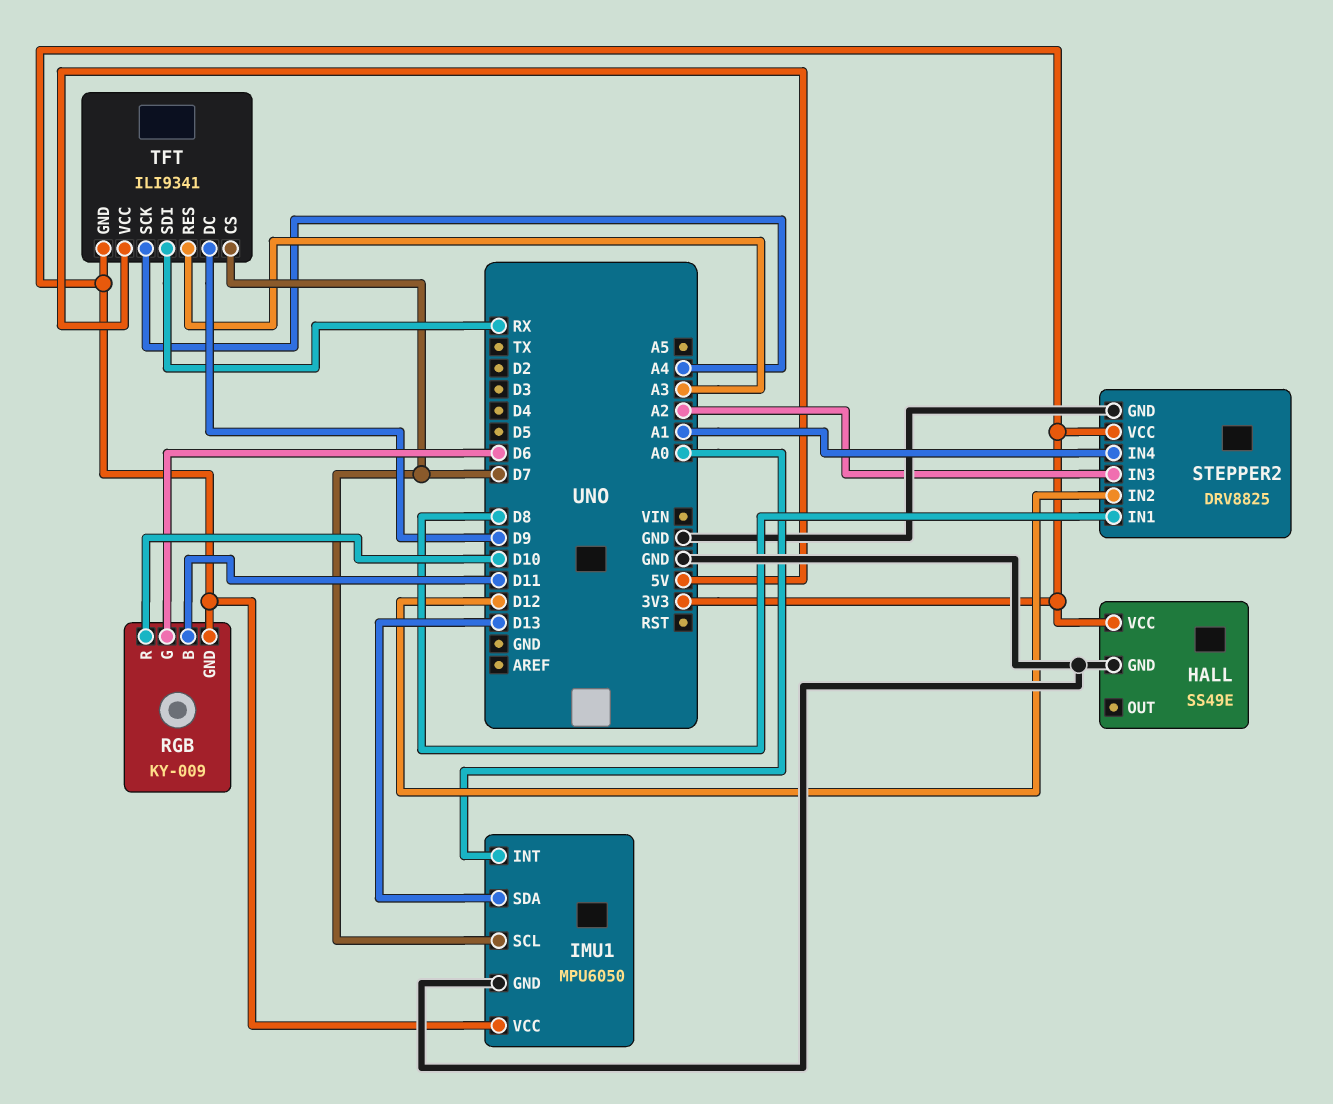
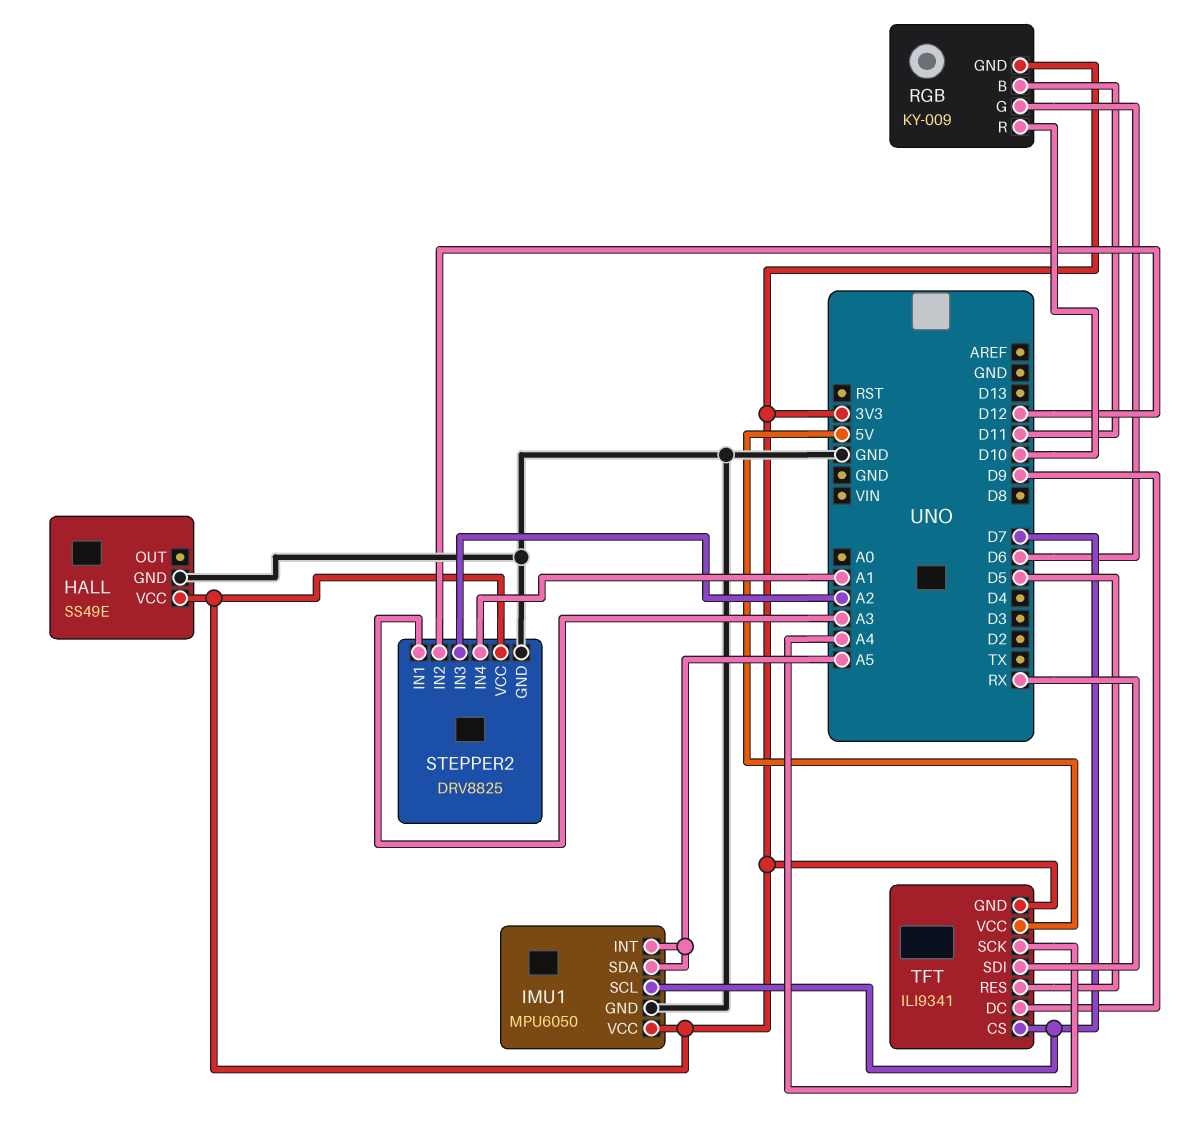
IMU1 pin INT: A0 -> A5
IMU1 pin SDA: D13 -> A5
STEPPER2 pin IN1: D8 -> A3
TFT pin RES: A3 -> D5

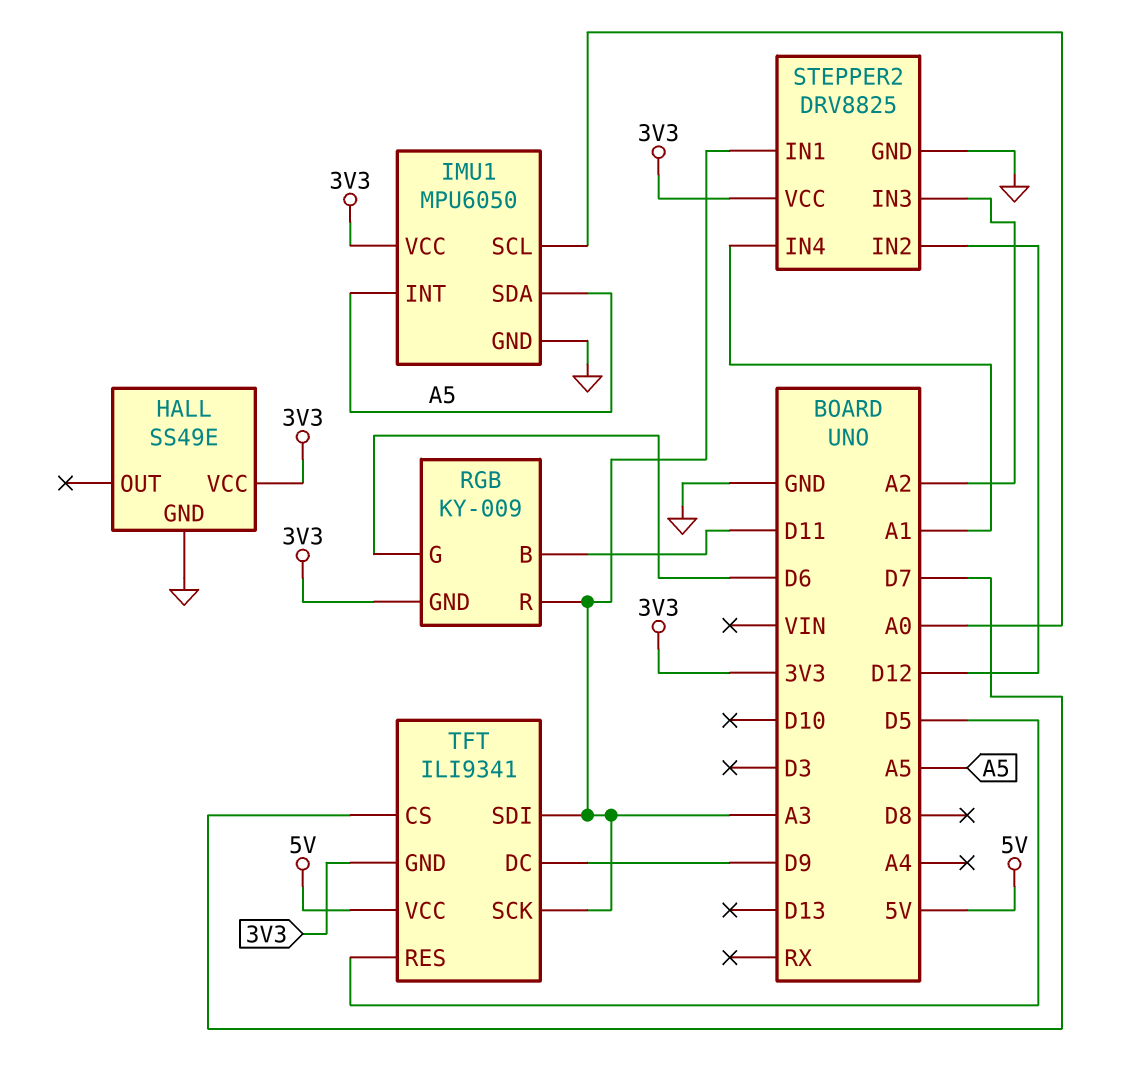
IMU1 pin SCL: D7 -> A0
RGB pin R: D10 -> A3
TFT pin SCK: A4 -> A3
TFT pin SDI: RX -> A3

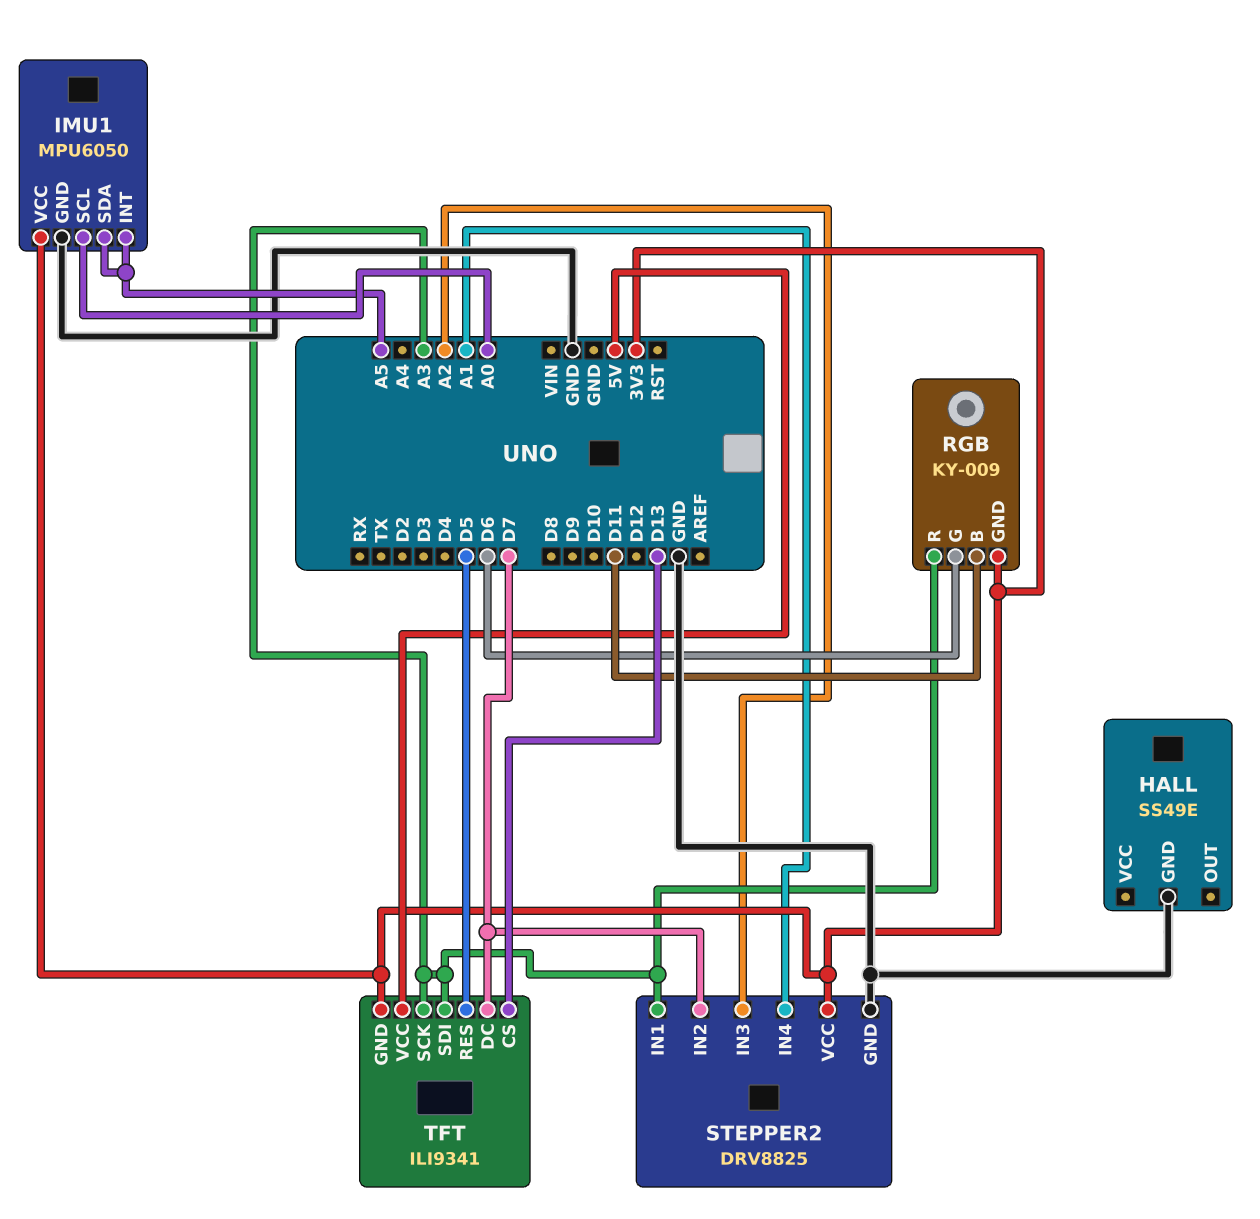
HALL pin VCC: 3V3 -> none
STEPPER2 pin IN2: D12 -> D7
TFT pin CS: D7 -> D13
TFT pin DC: D9 -> D7

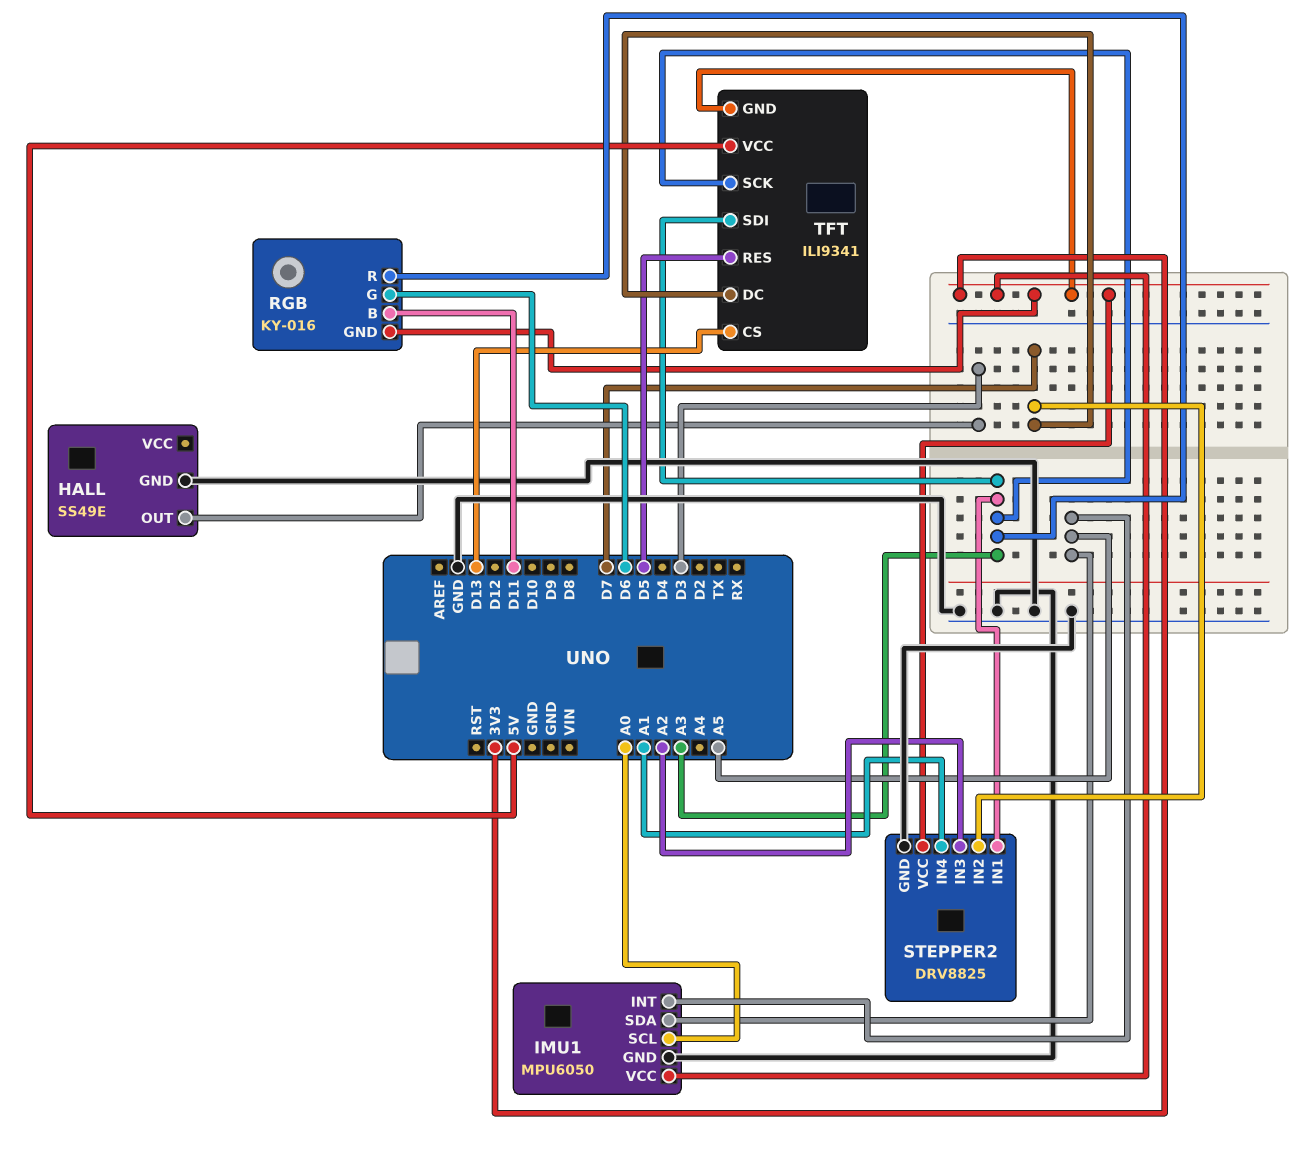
HALL pin OUT: none -> D3
RGB: KY-009 -> KY-016

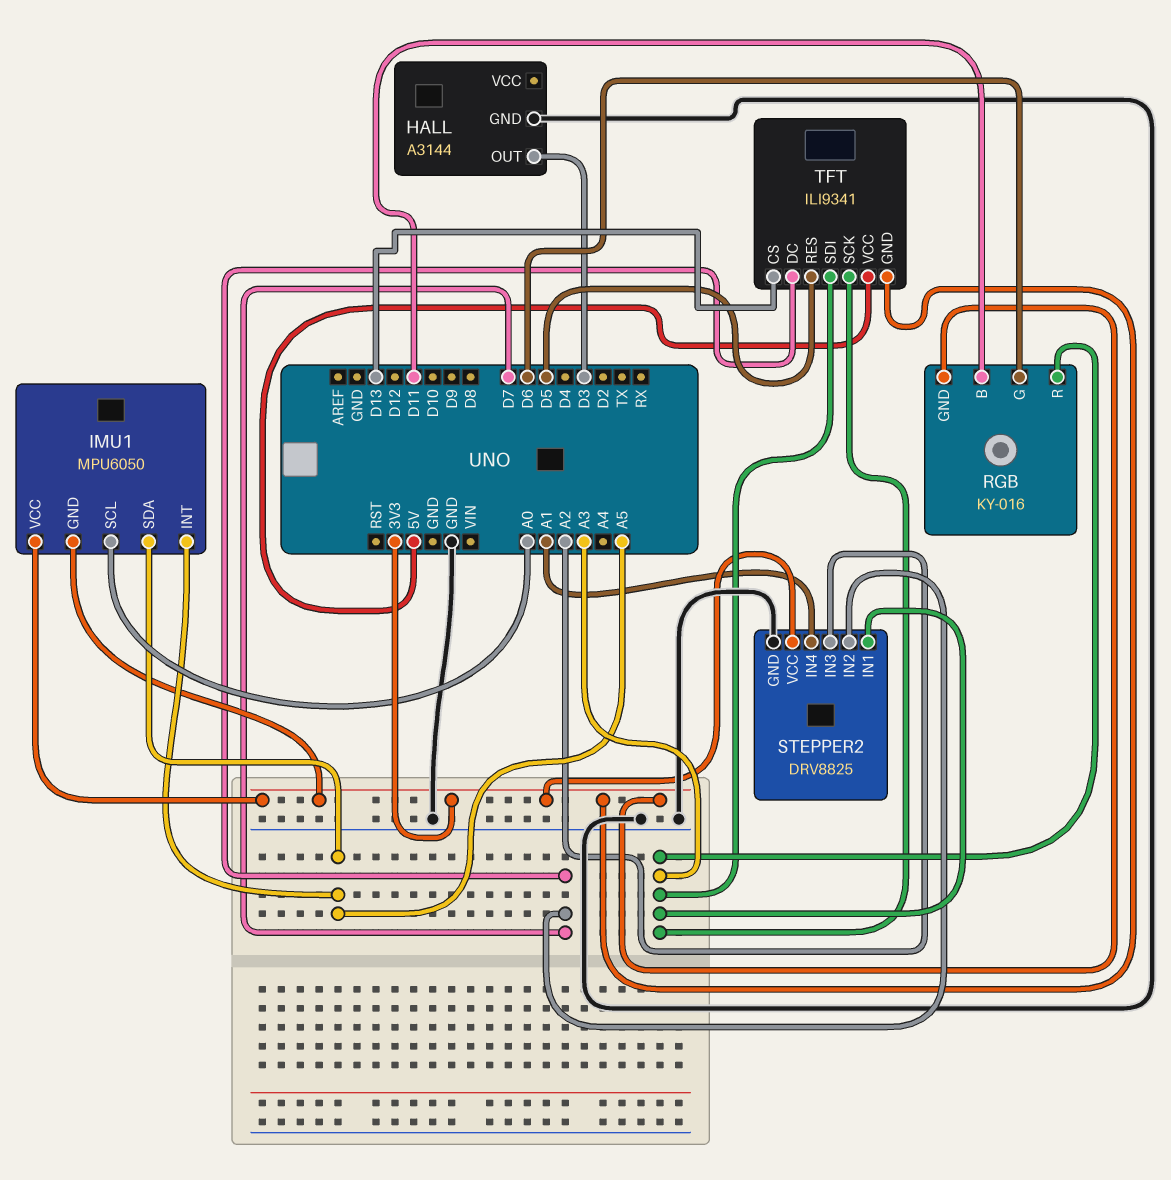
HALL: SS49E -> A3144
IMU1 pin GND: GND -> 3V3

